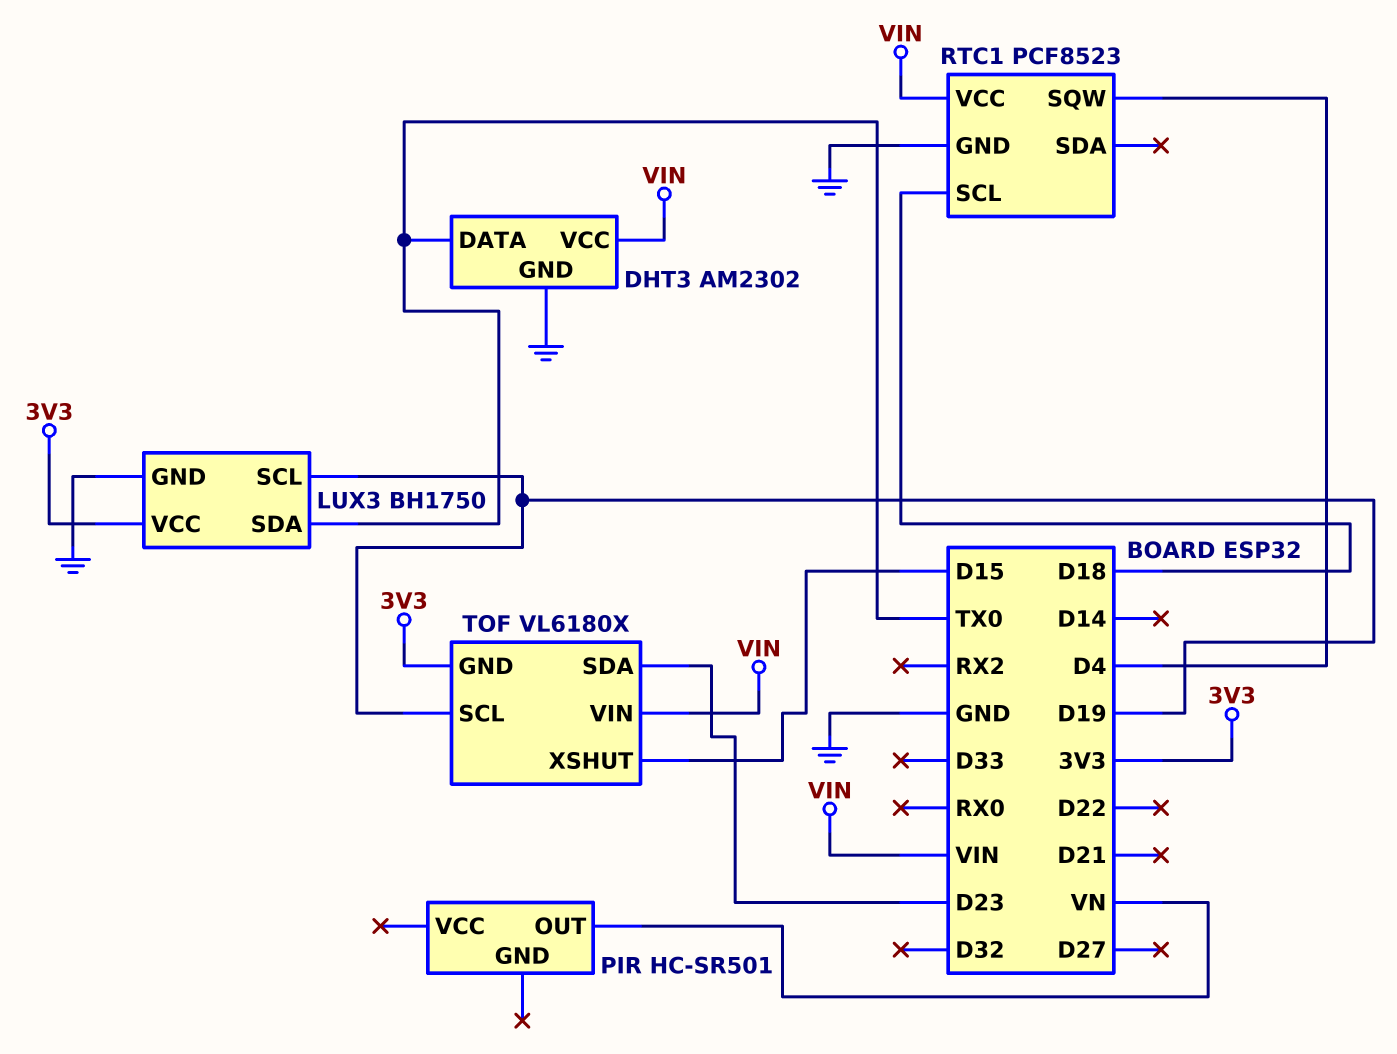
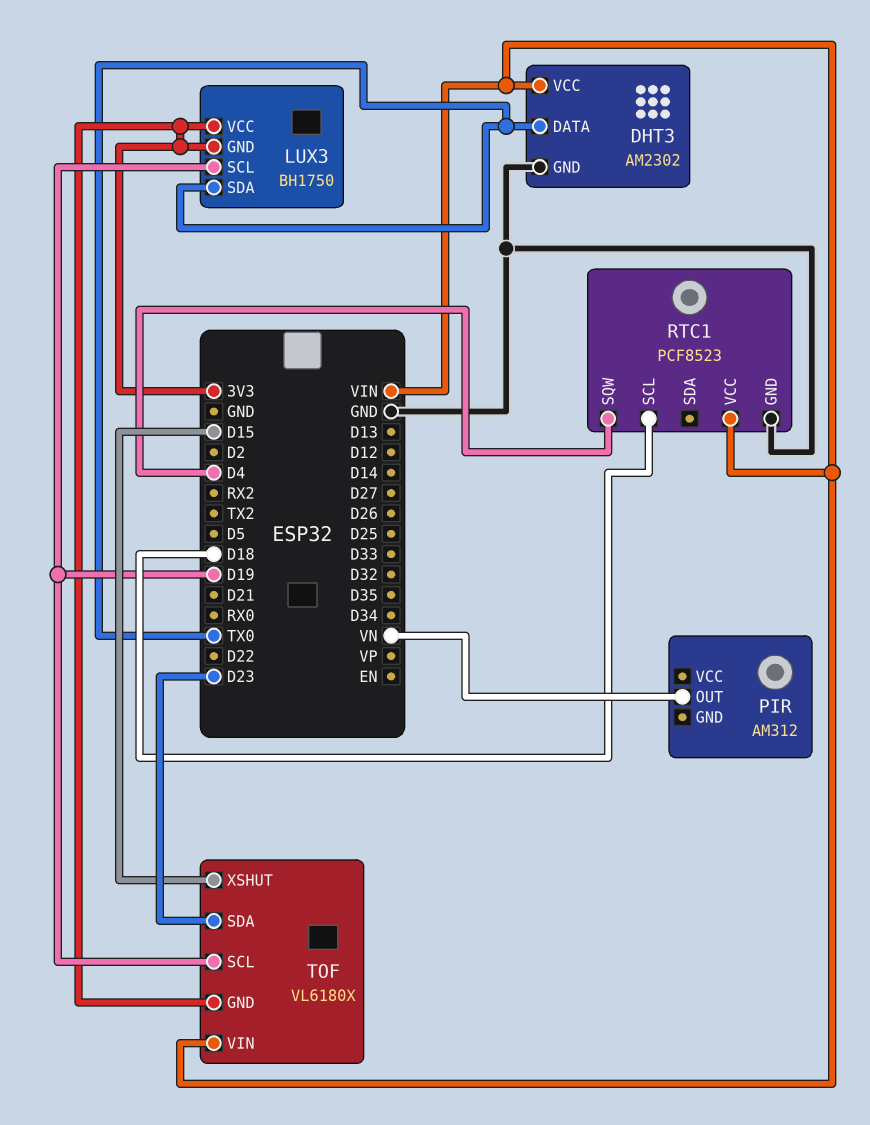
LUX3 pin GND: GND -> 3V3
PIR: HC-SR501 -> AM312

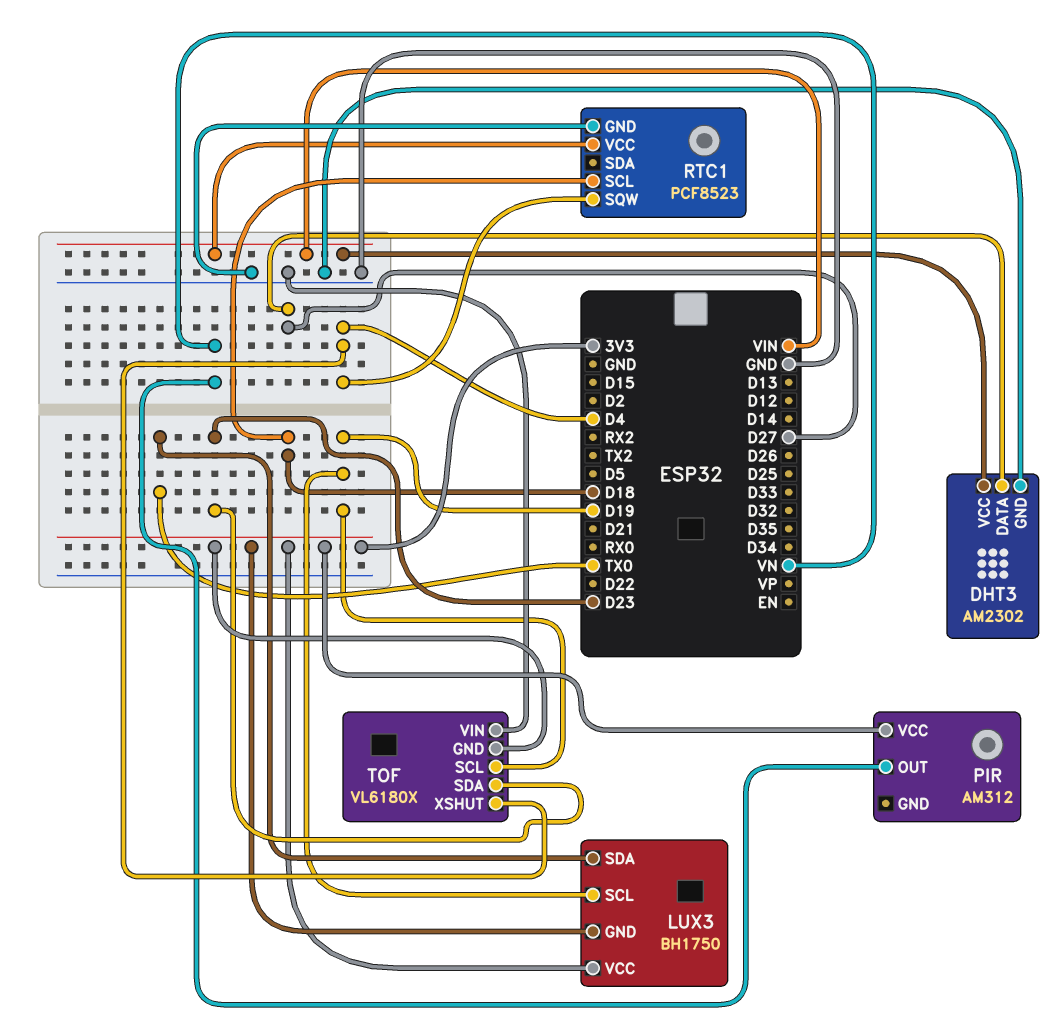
DHT3 pin DATA: TX0 -> D27
PIR pin VCC: none -> 3V3
TOF pin VIN: VIN -> GND
TOF pin XSHUT: D15 -> D4

